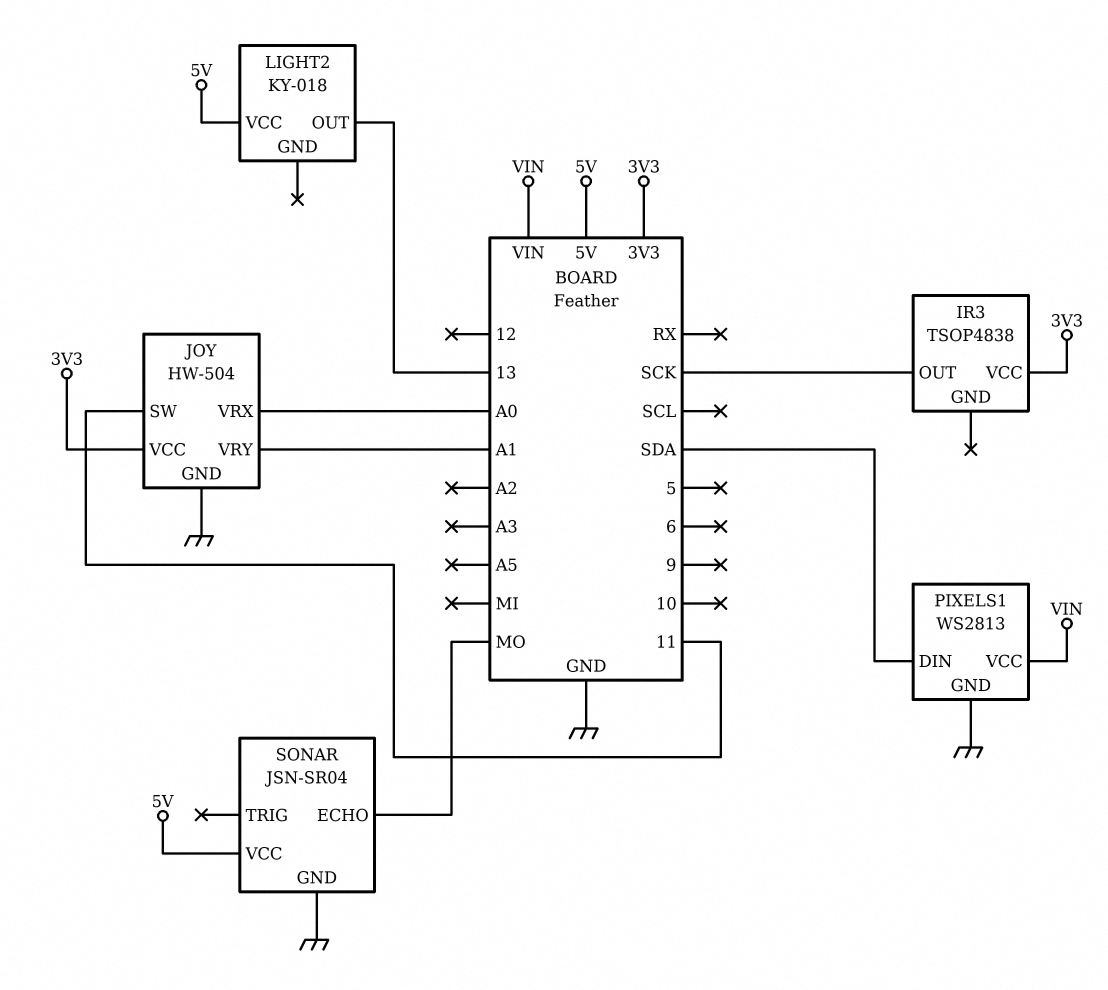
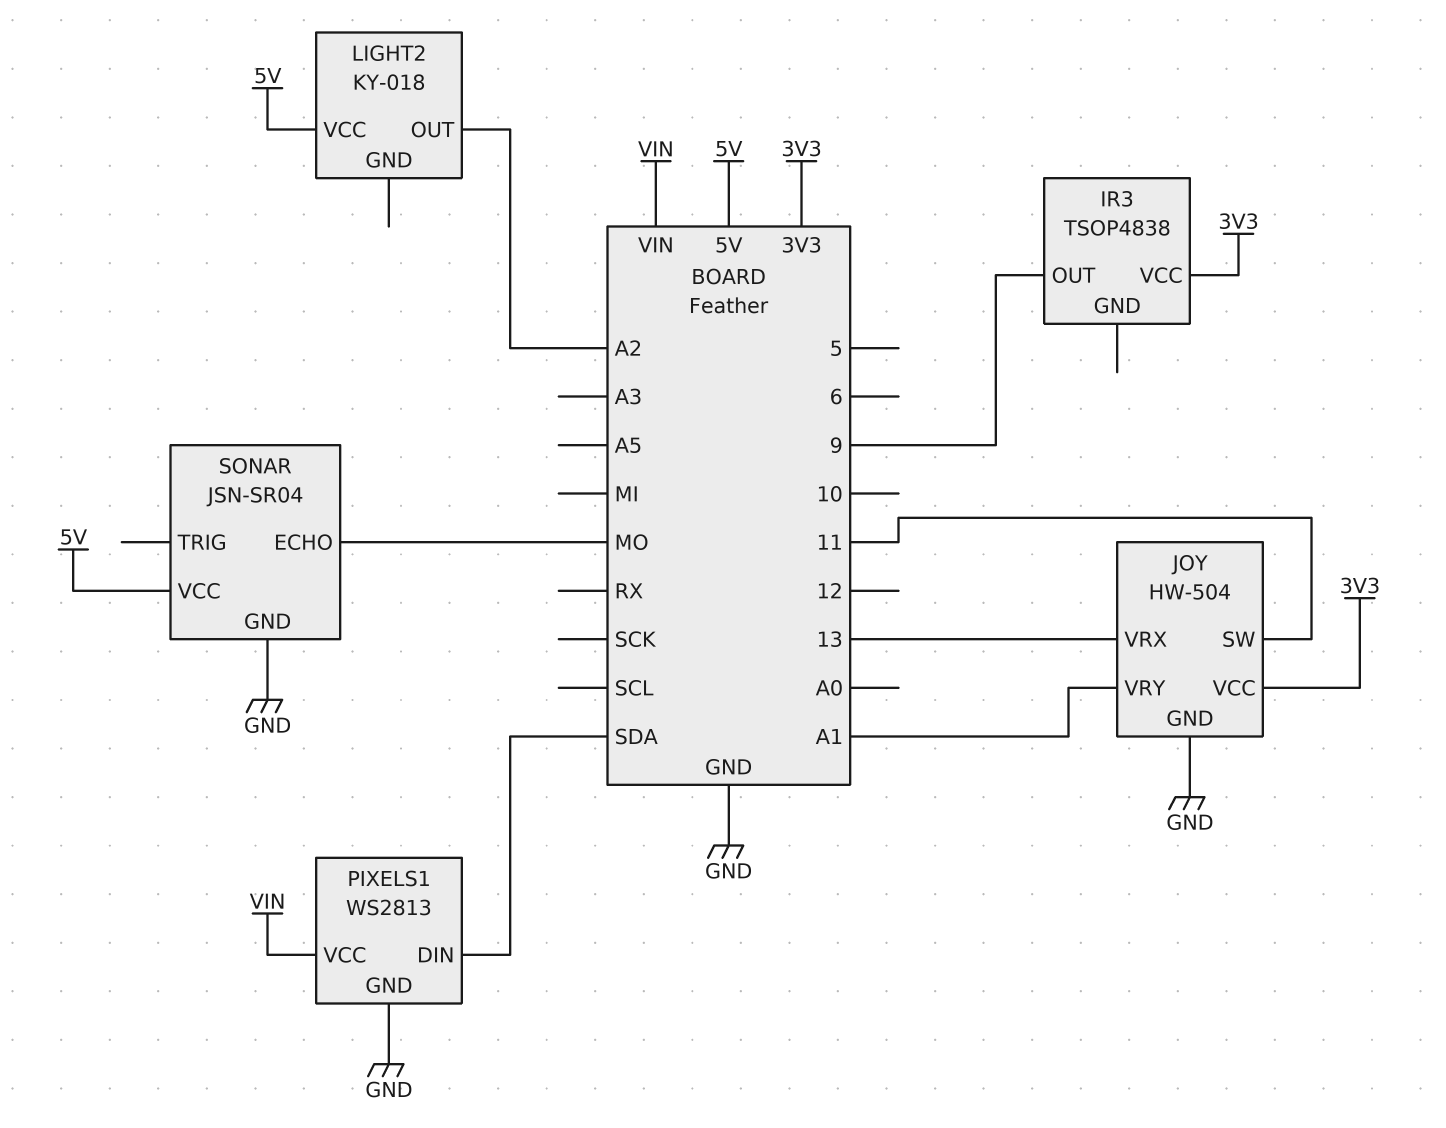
IR3 pin OUT: SCK -> 9
JOY pin VRX: A0 -> 13
LIGHT2 pin OUT: 13 -> A2

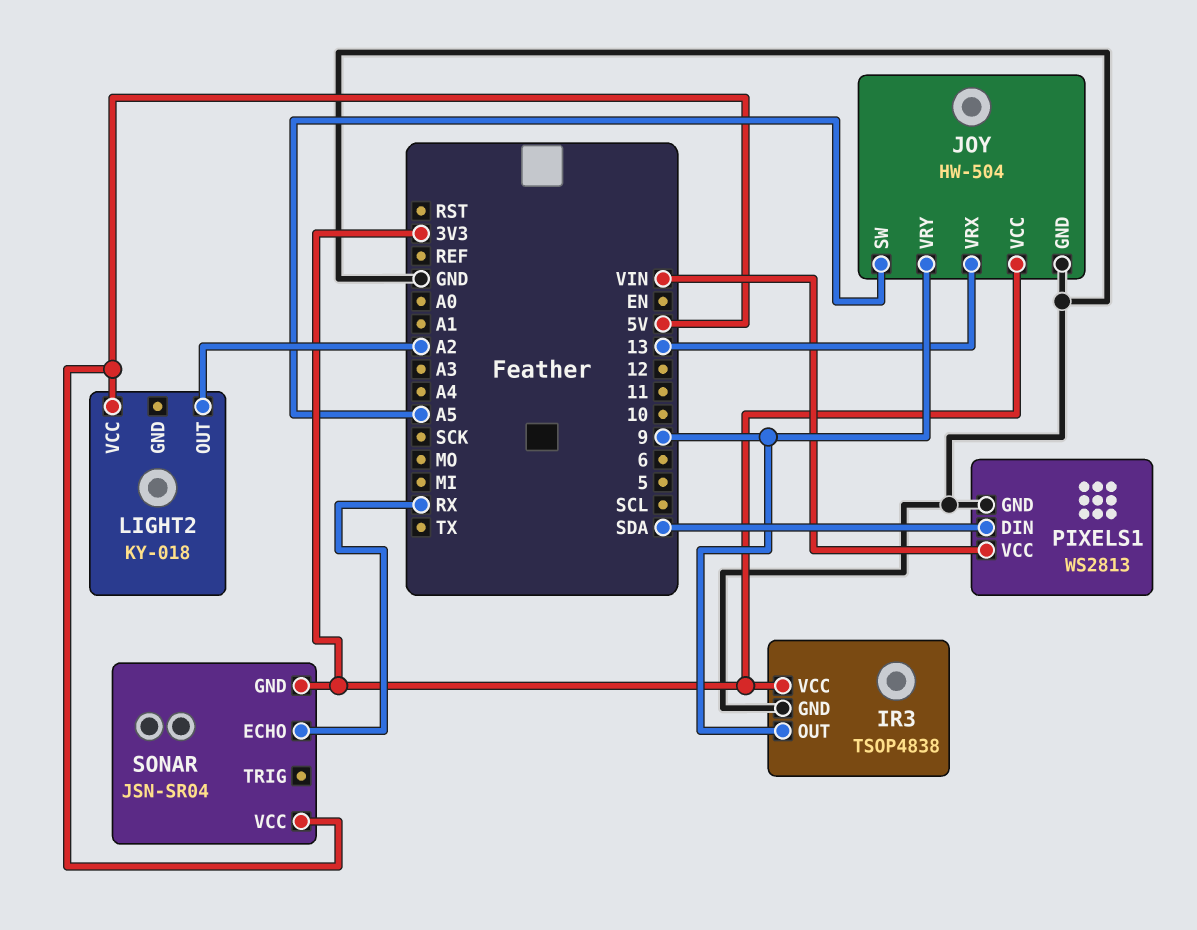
IR3 pin GND: none -> GND
JOY pin SW: 11 -> A5
JOY pin VRY: A1 -> 9
SONAR pin ECHO: MO -> RX
SONAR pin GND: GND -> 3V3

